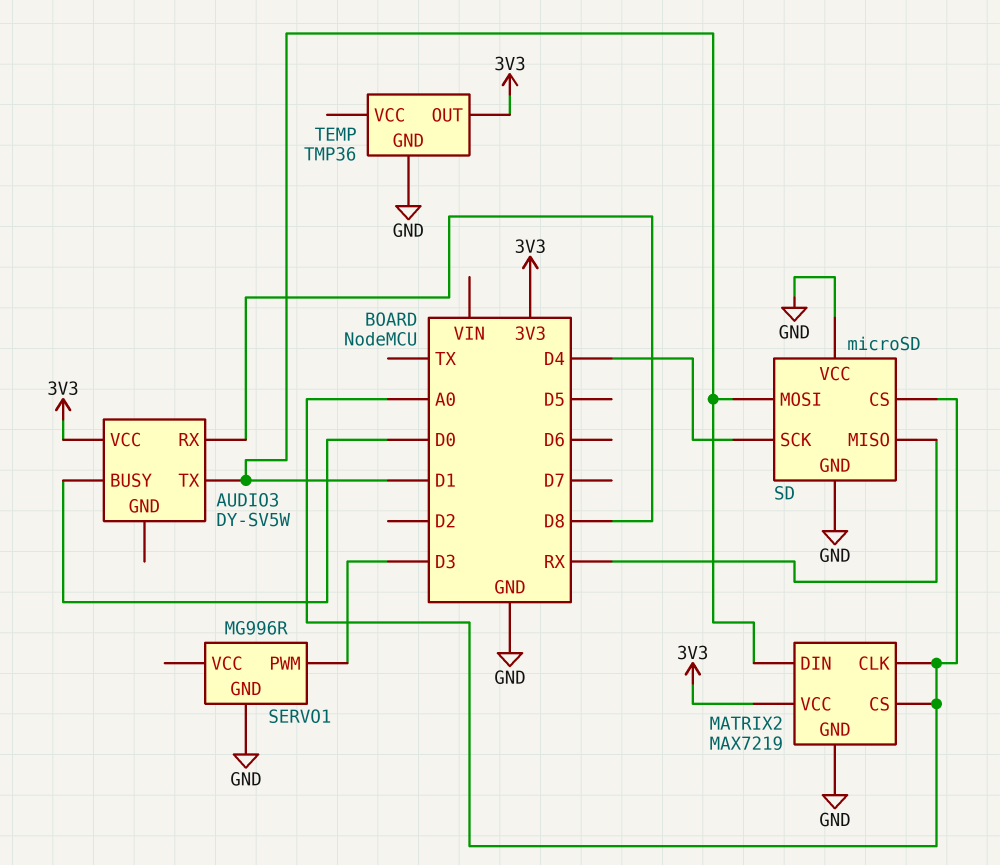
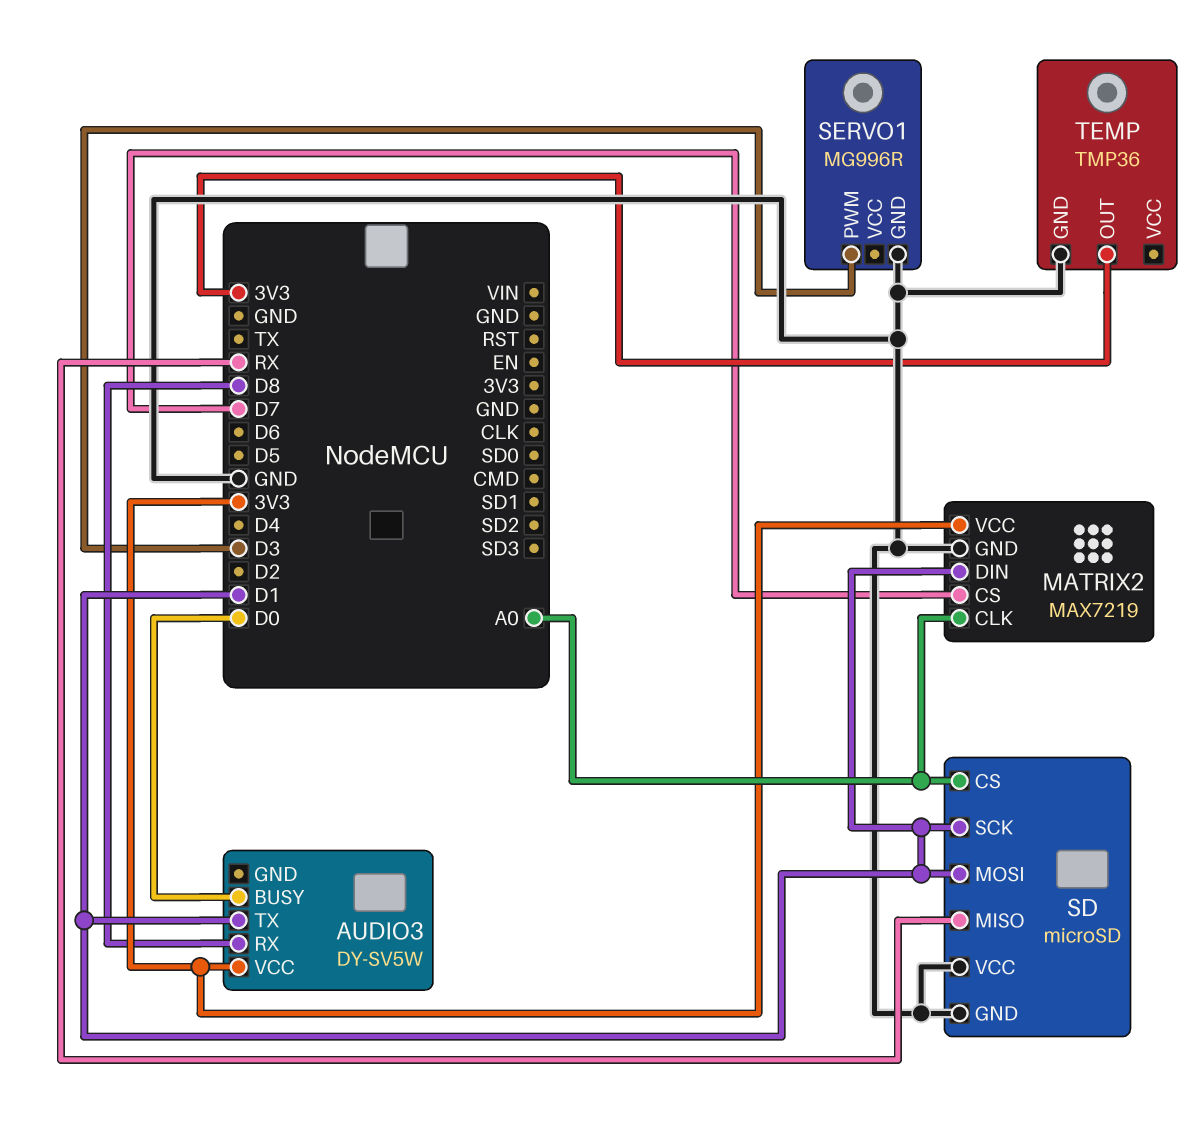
MATRIX2 pin CS: A0 -> D7
SD pin SCK: D4 -> D1

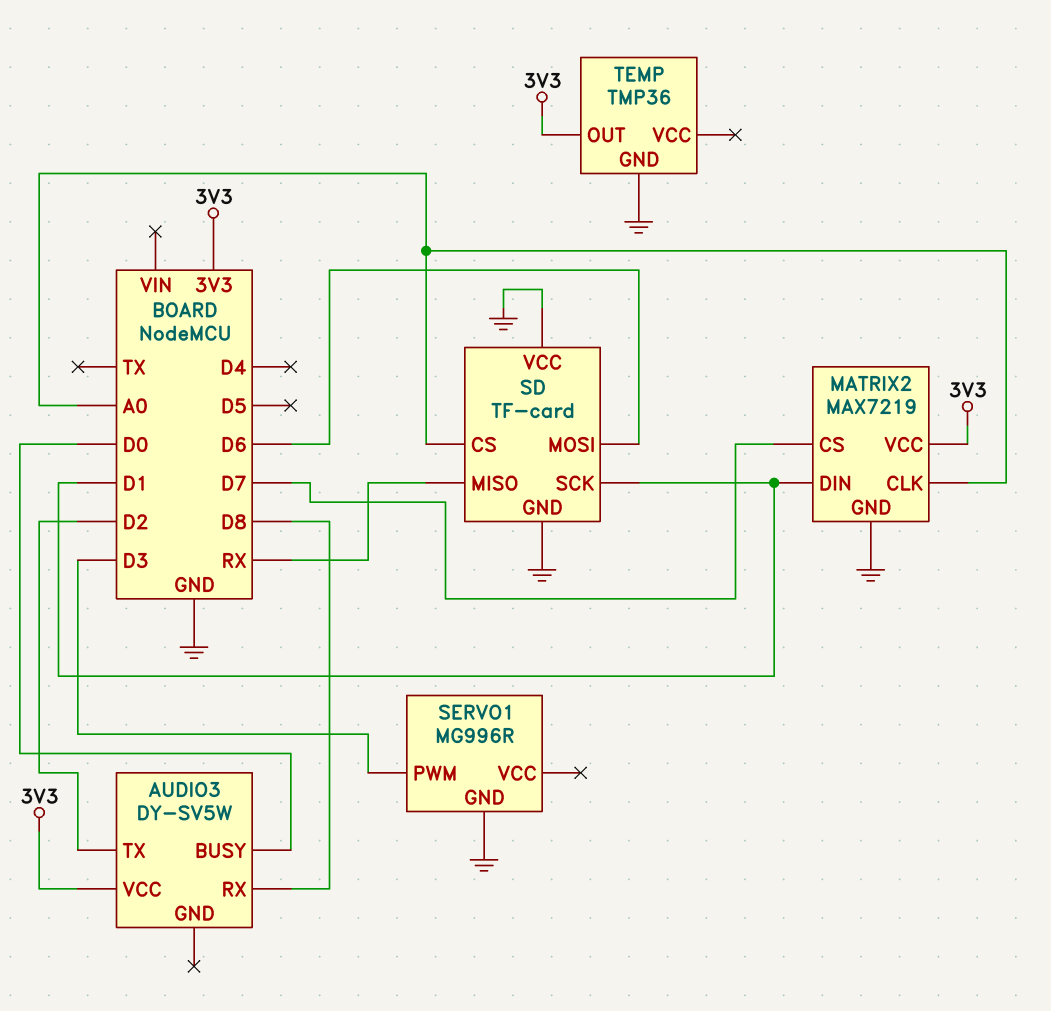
AUDIO3 pin TX: D1 -> D2
SD: microSD -> TF-card
SD pin MOSI: D1 -> D6

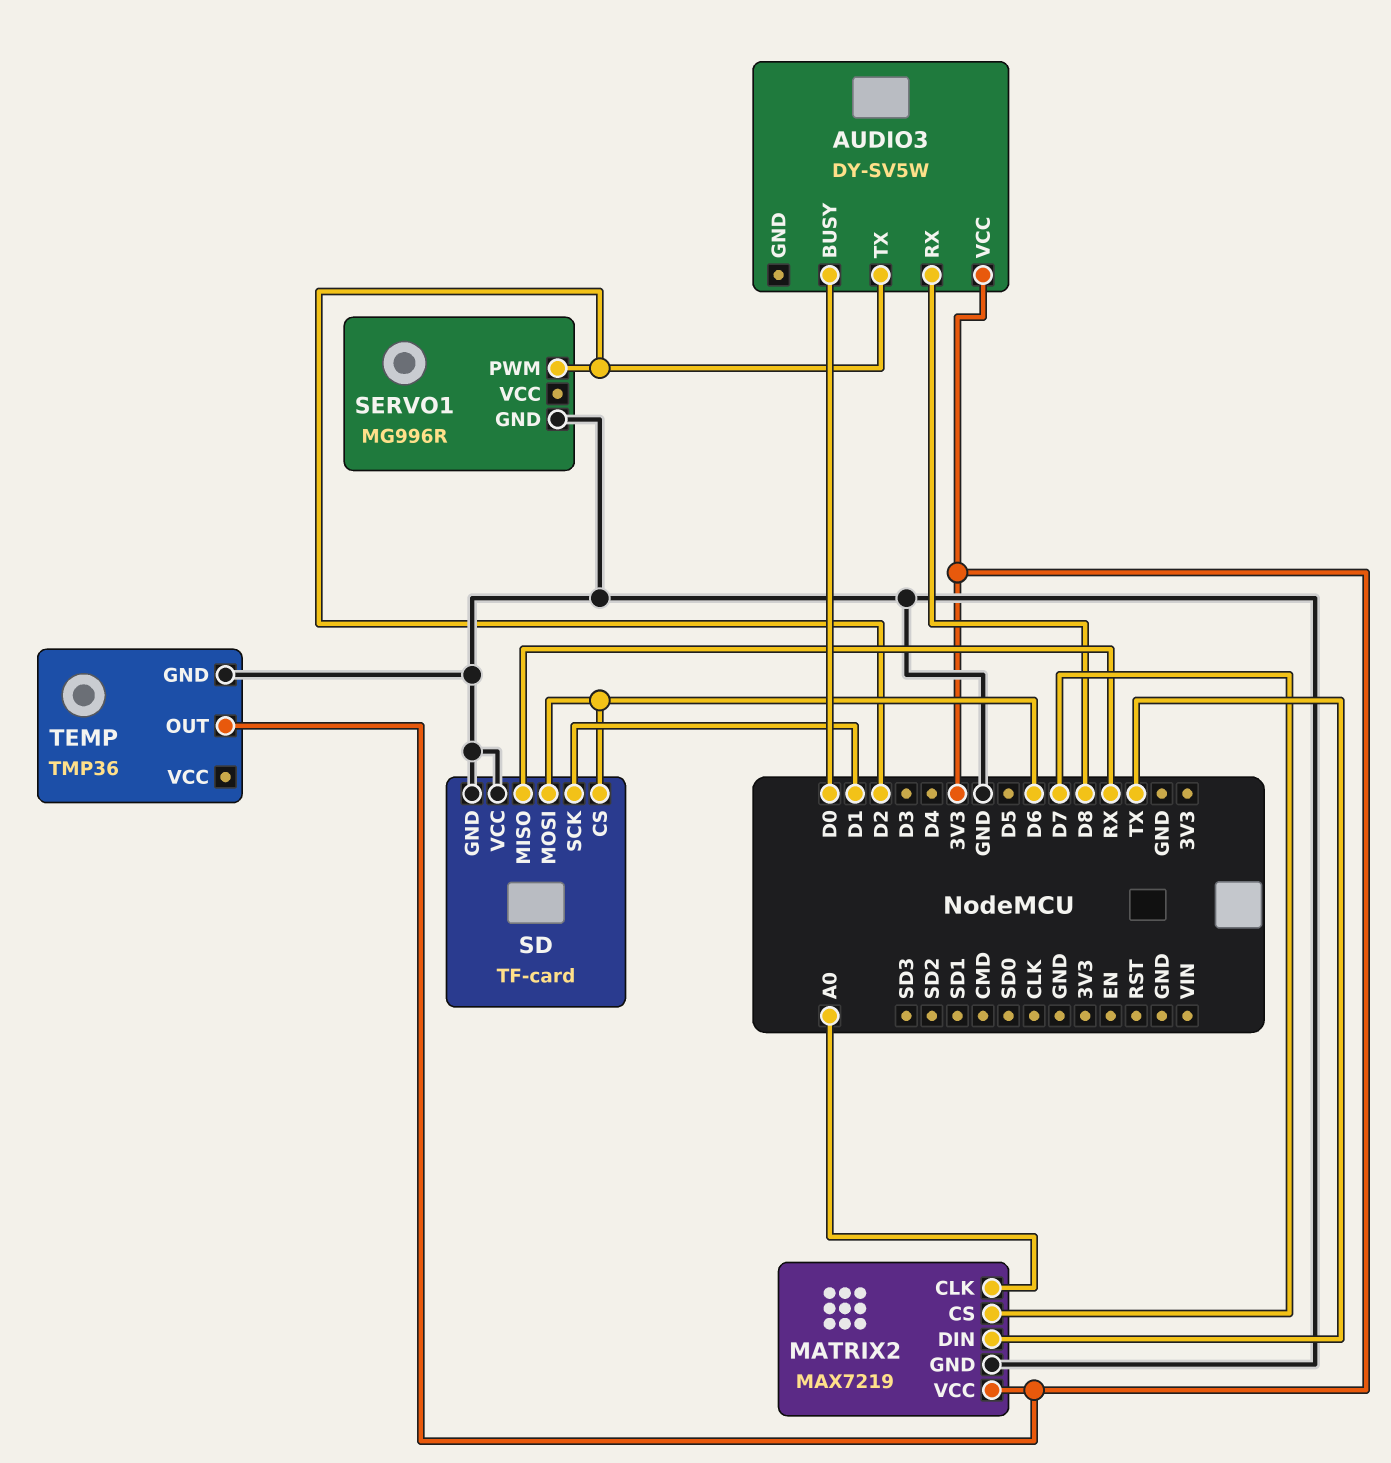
MATRIX2 pin DIN: D1 -> TX
SD pin CS: A0 -> D6
SERVO1 pin PWM: D3 -> D2

